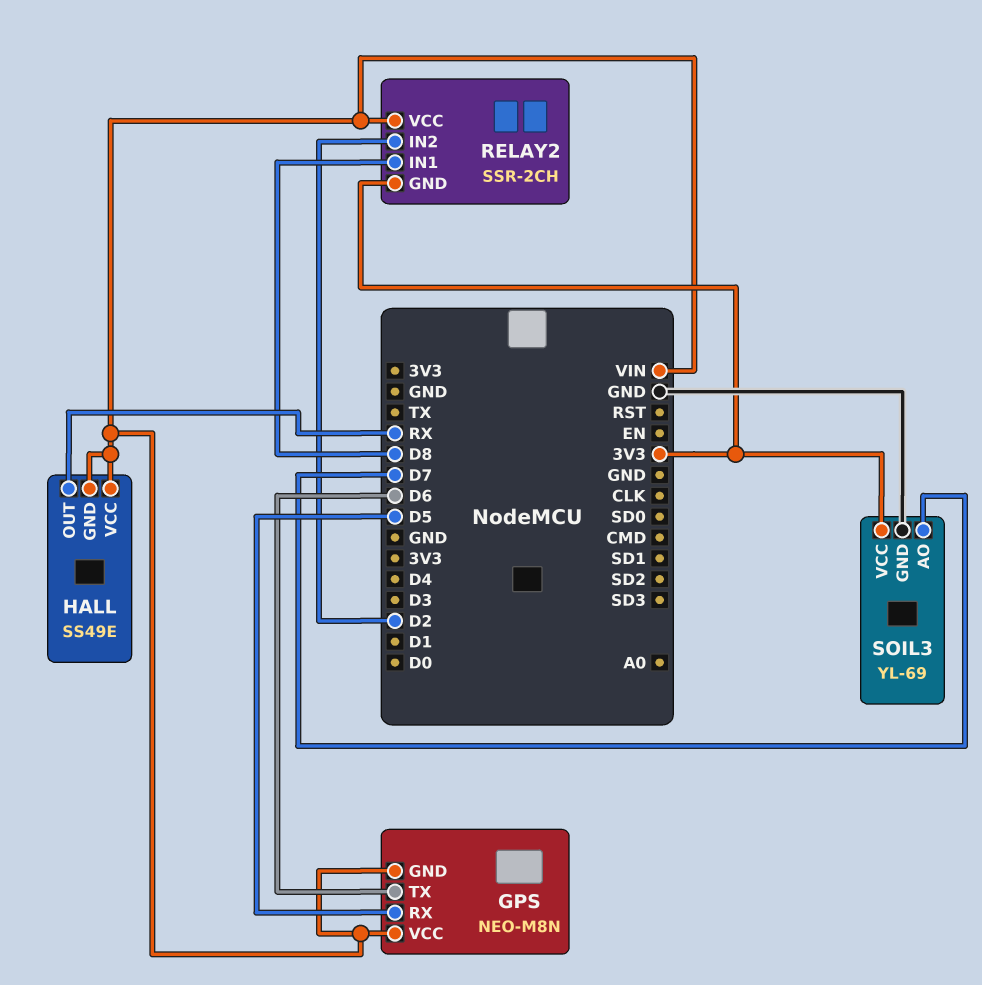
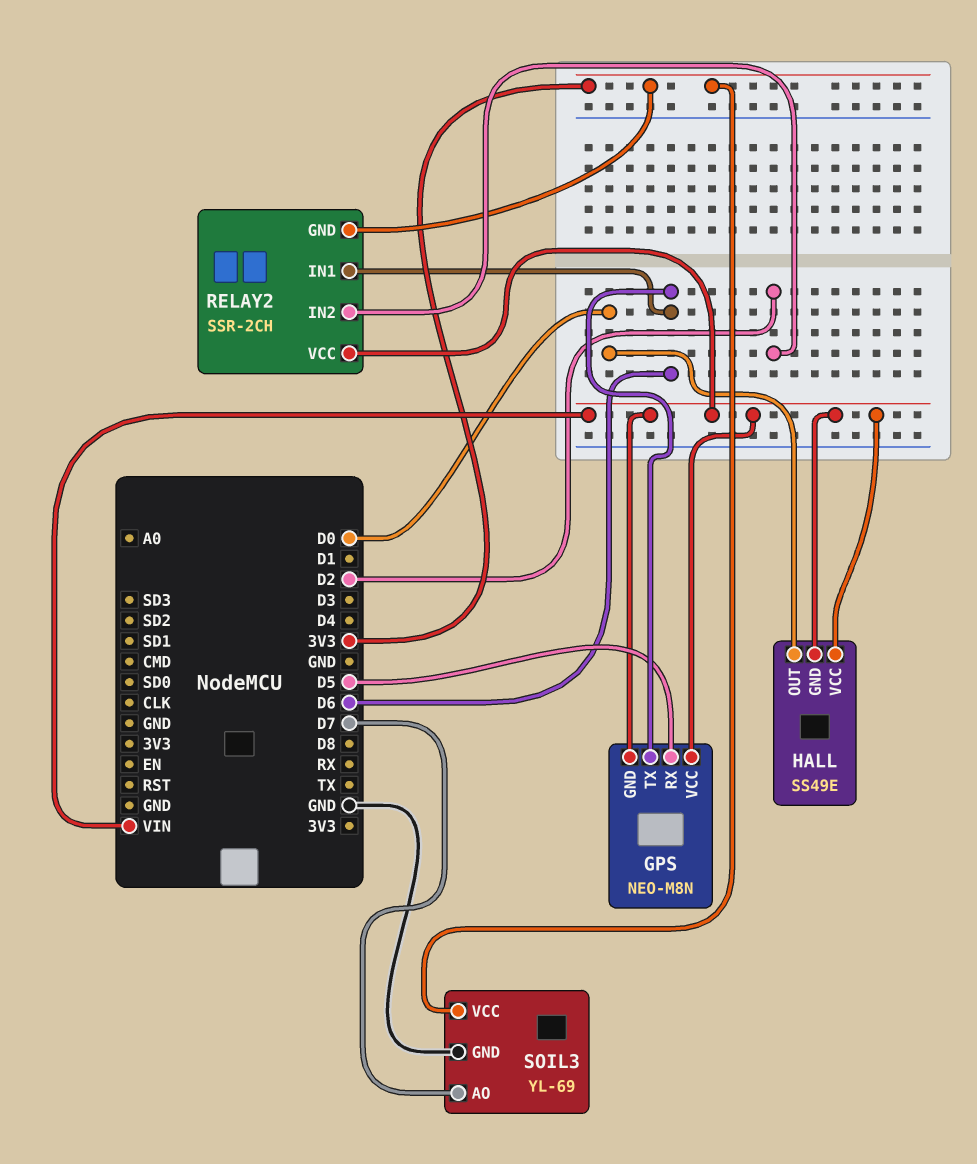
HALL pin OUT: RX -> D0
RELAY2 pin IN1: D8 -> D6

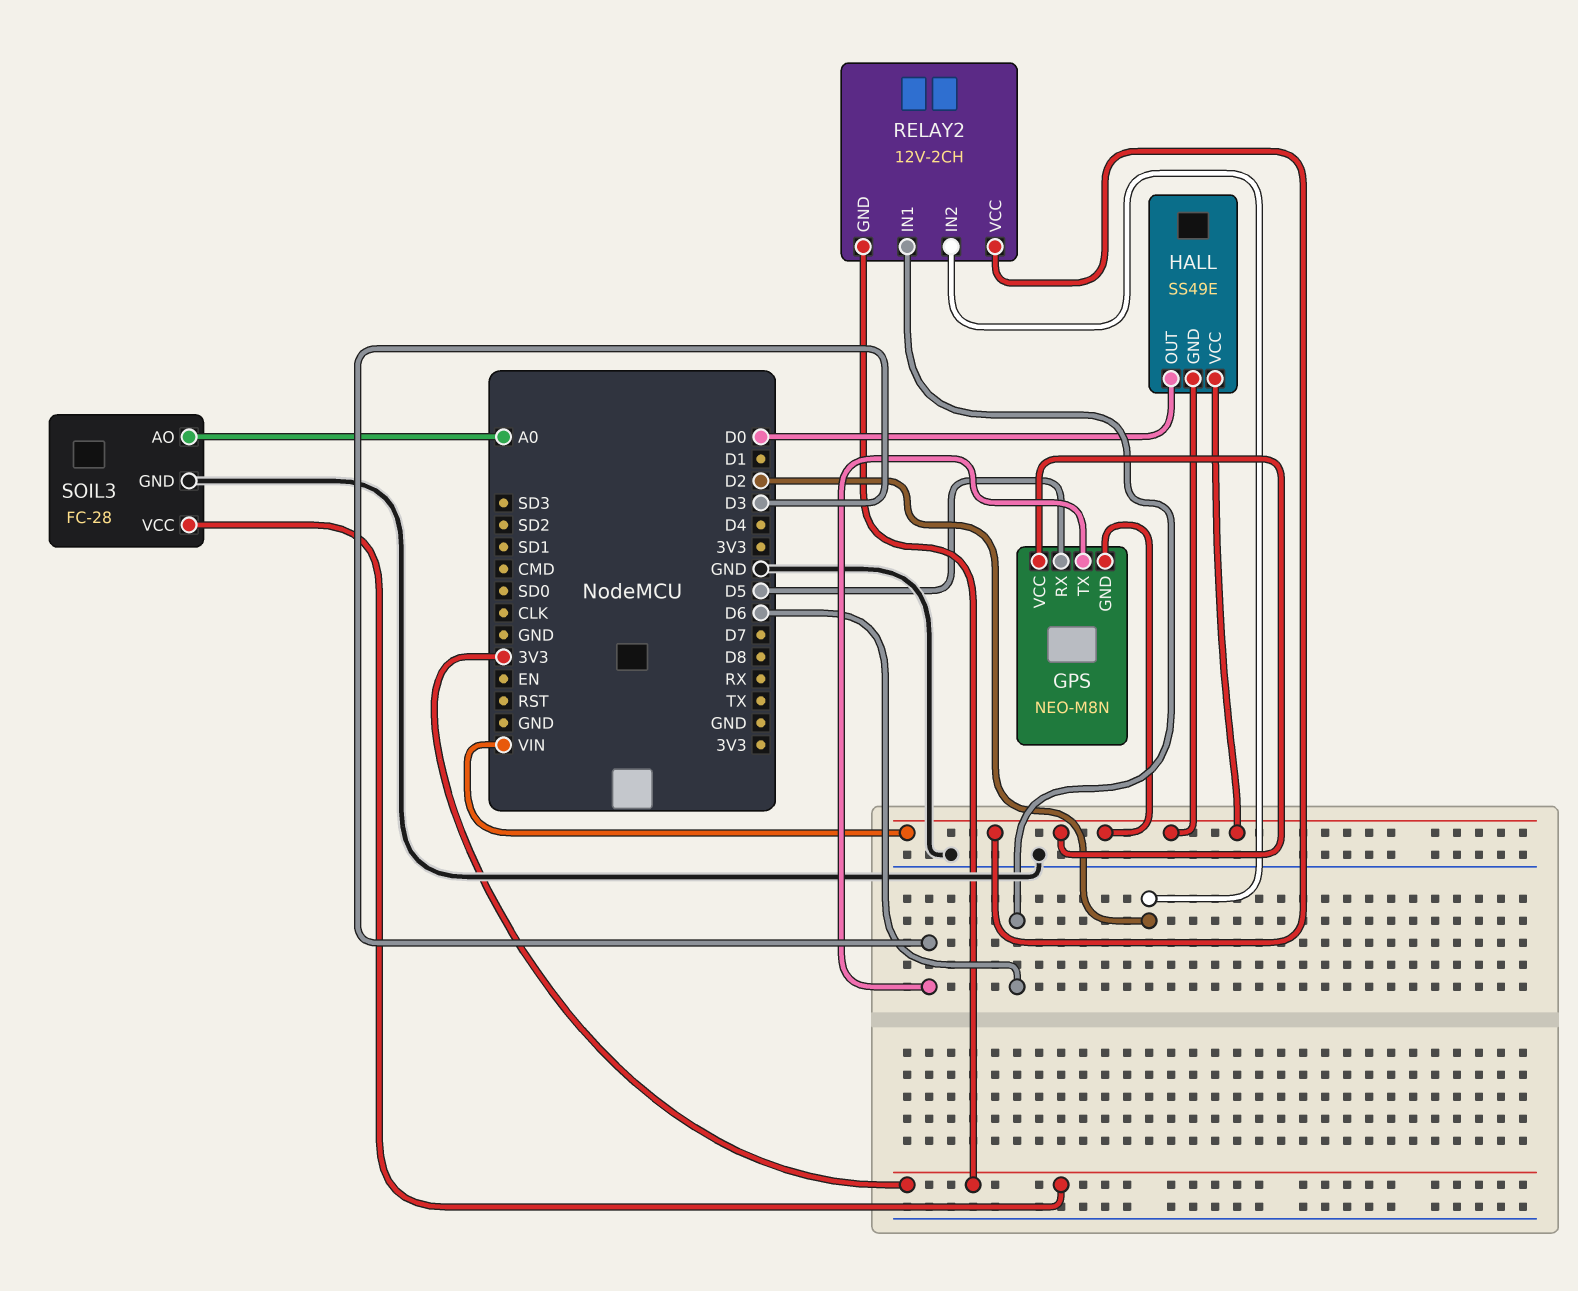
GPS pin TX: D6 -> D3
RELAY2: SSR-2CH -> 12V-2CH
SOIL3: YL-69 -> FC-28
SOIL3 pin AO: D7 -> A0

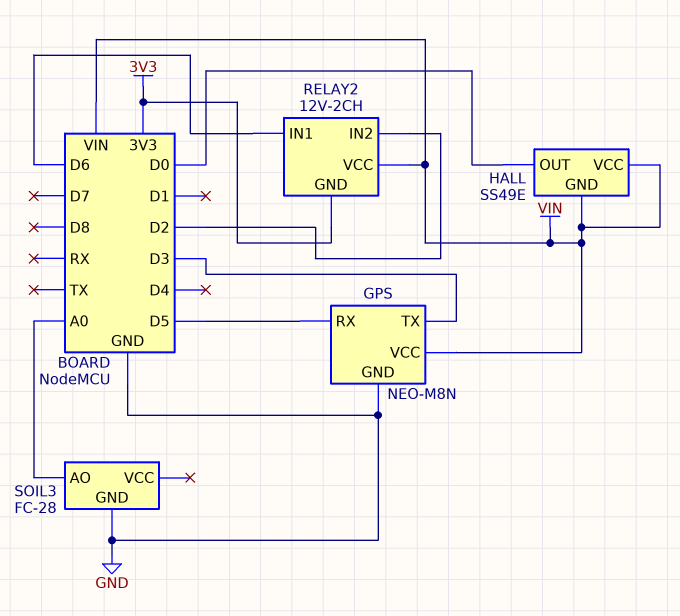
GPS pin GND: VIN -> GND
SOIL3 pin VCC: 3V3 -> none

